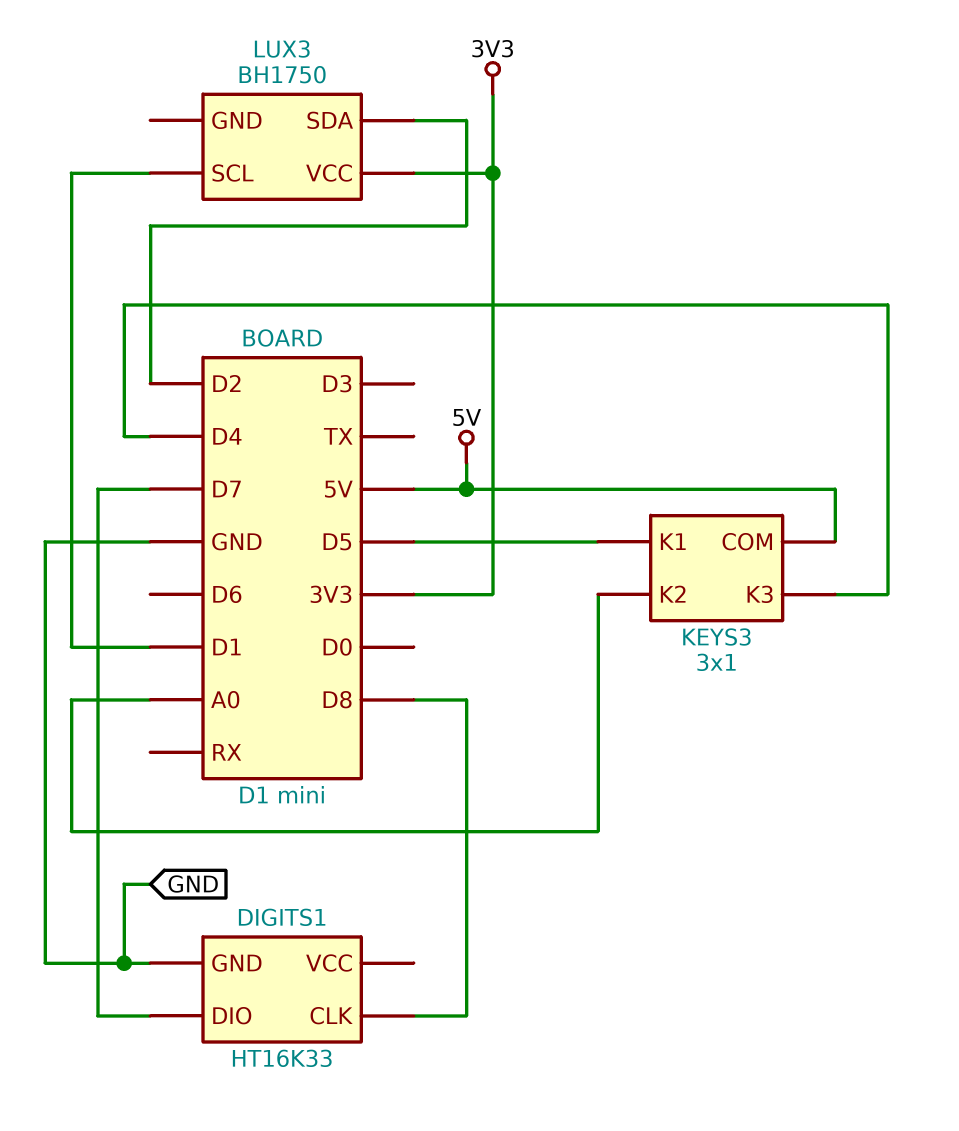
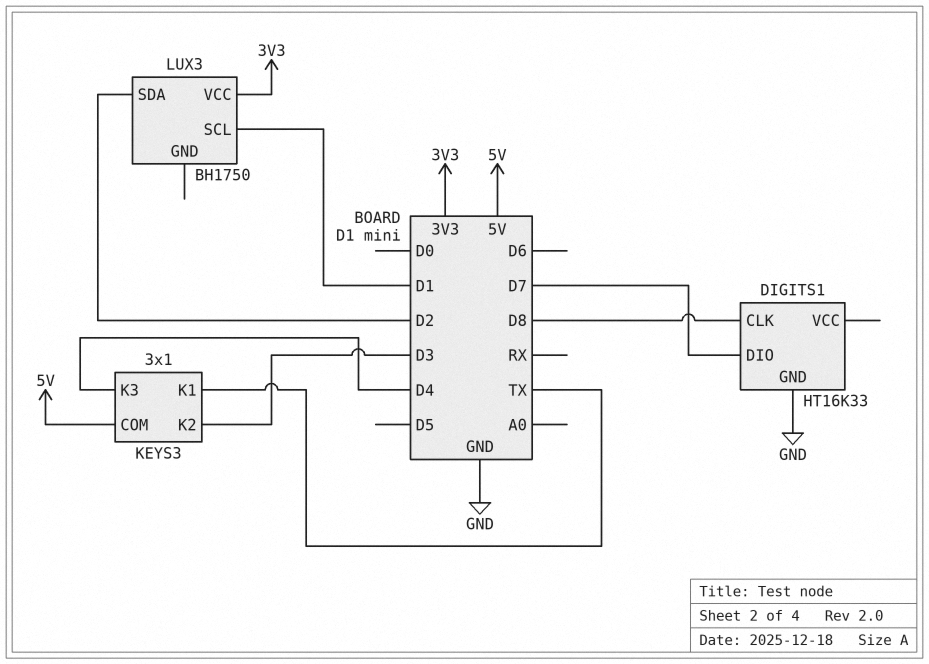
KEYS3 pin K1: D5 -> TX
KEYS3 pin K2: A0 -> D3

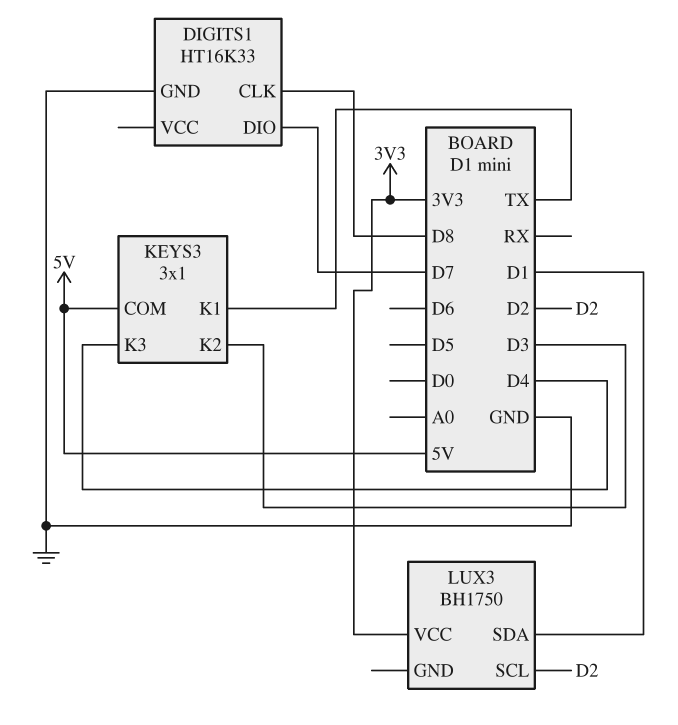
LUX3 pin SCL: D1 -> D2
LUX3 pin SDA: D2 -> D1

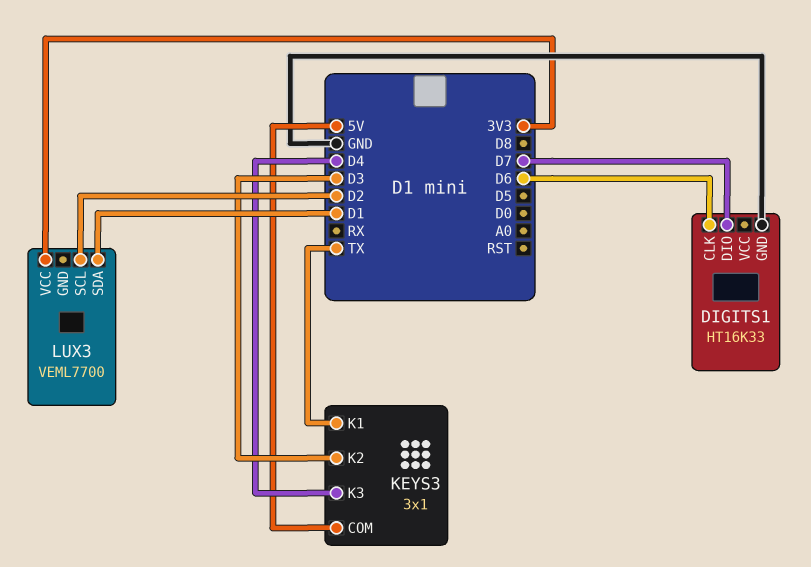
DIGITS1 pin CLK: D8 -> D6
LUX3: BH1750 -> VEML7700

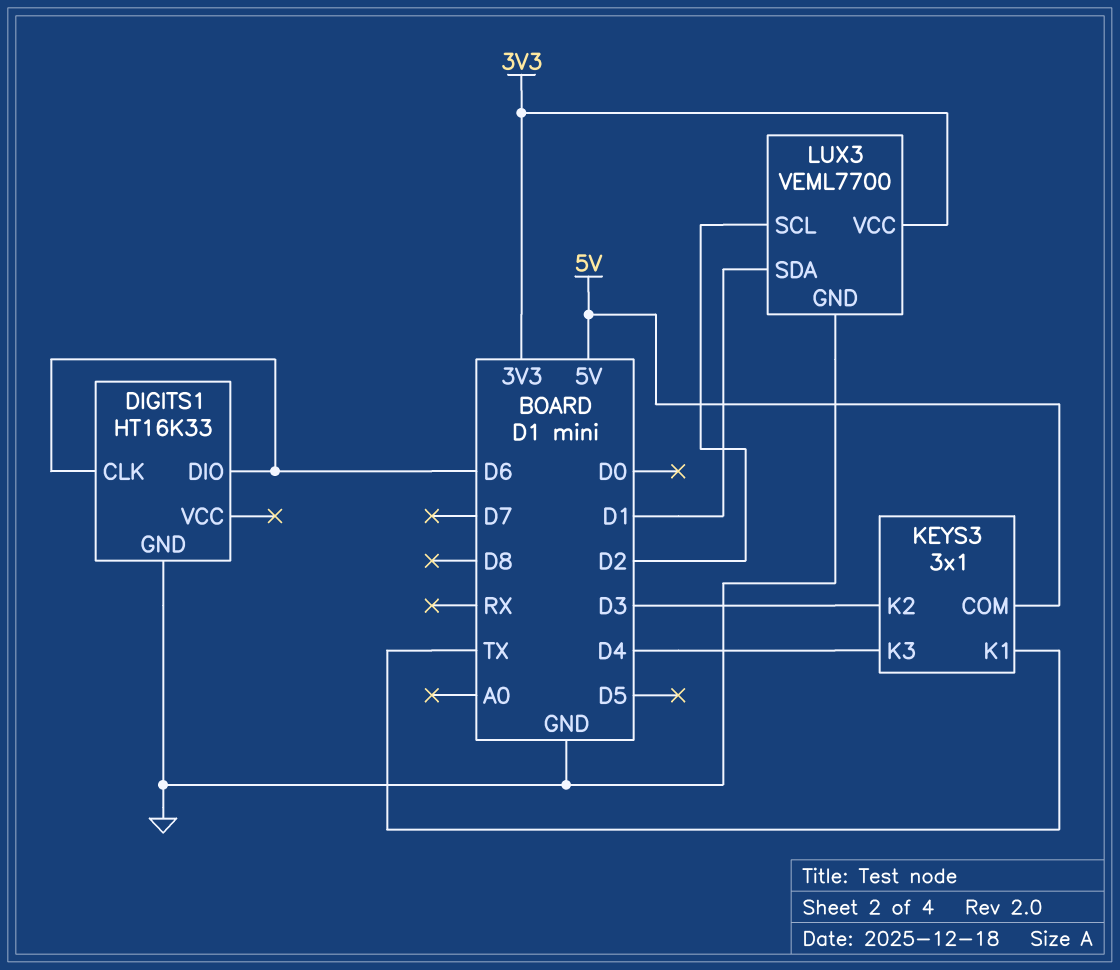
DIGITS1 pin DIO: D7 -> D6
LUX3 pin GND: none -> GND

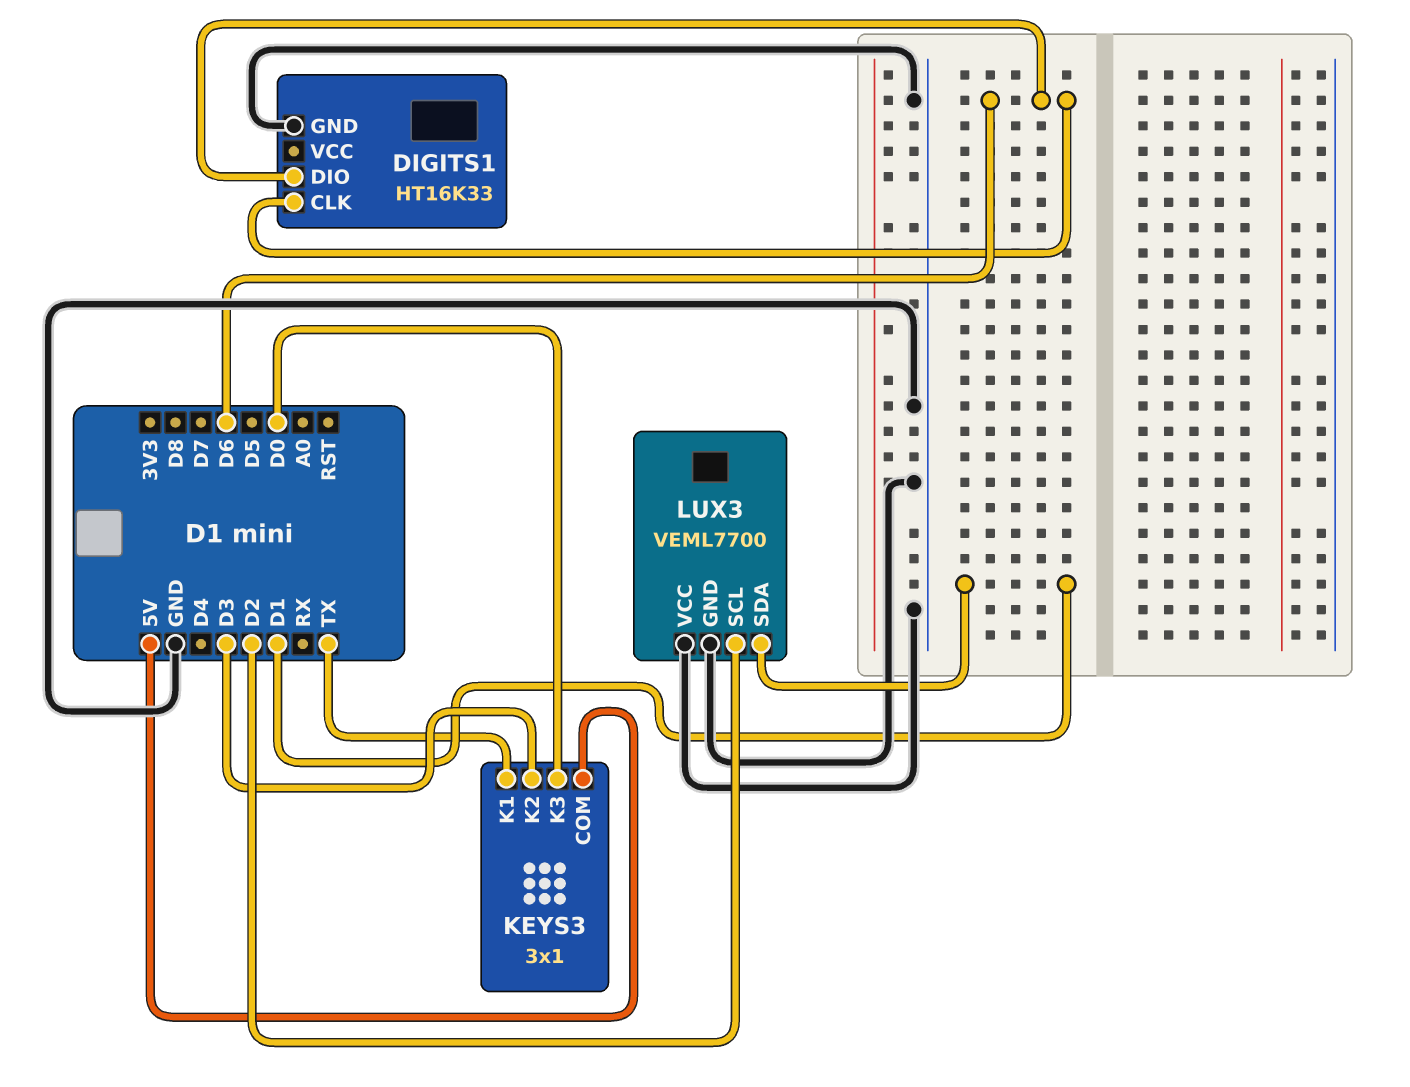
KEYS3 pin K3: D4 -> D0
LUX3 pin VCC: 3V3 -> GND

